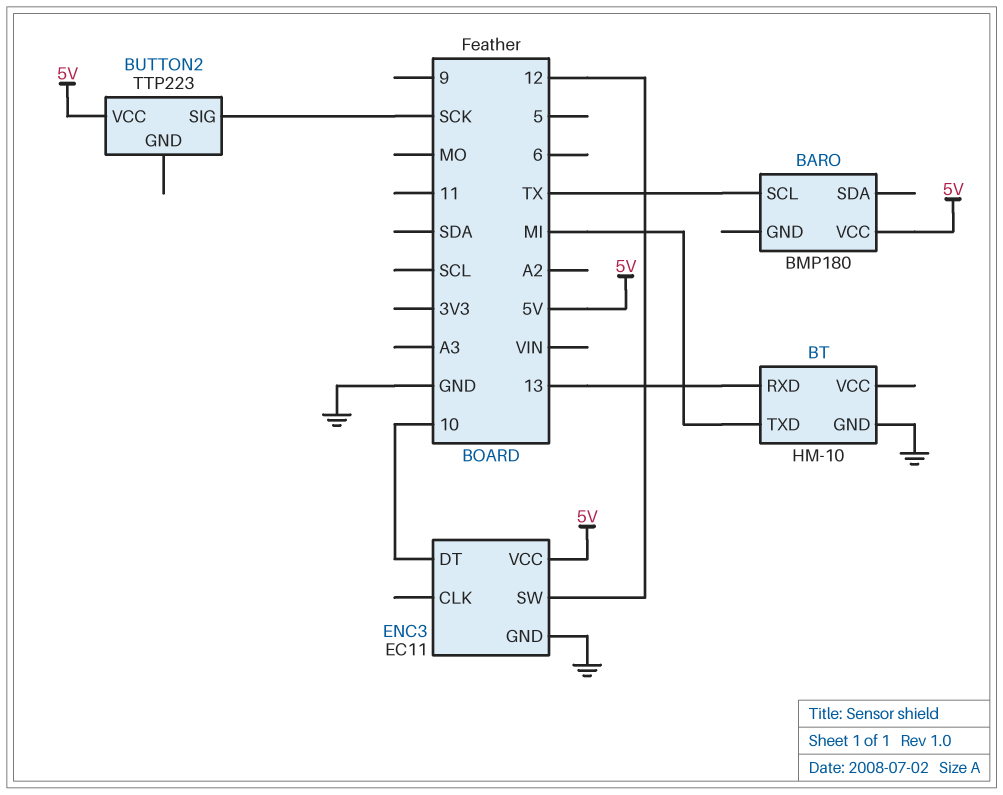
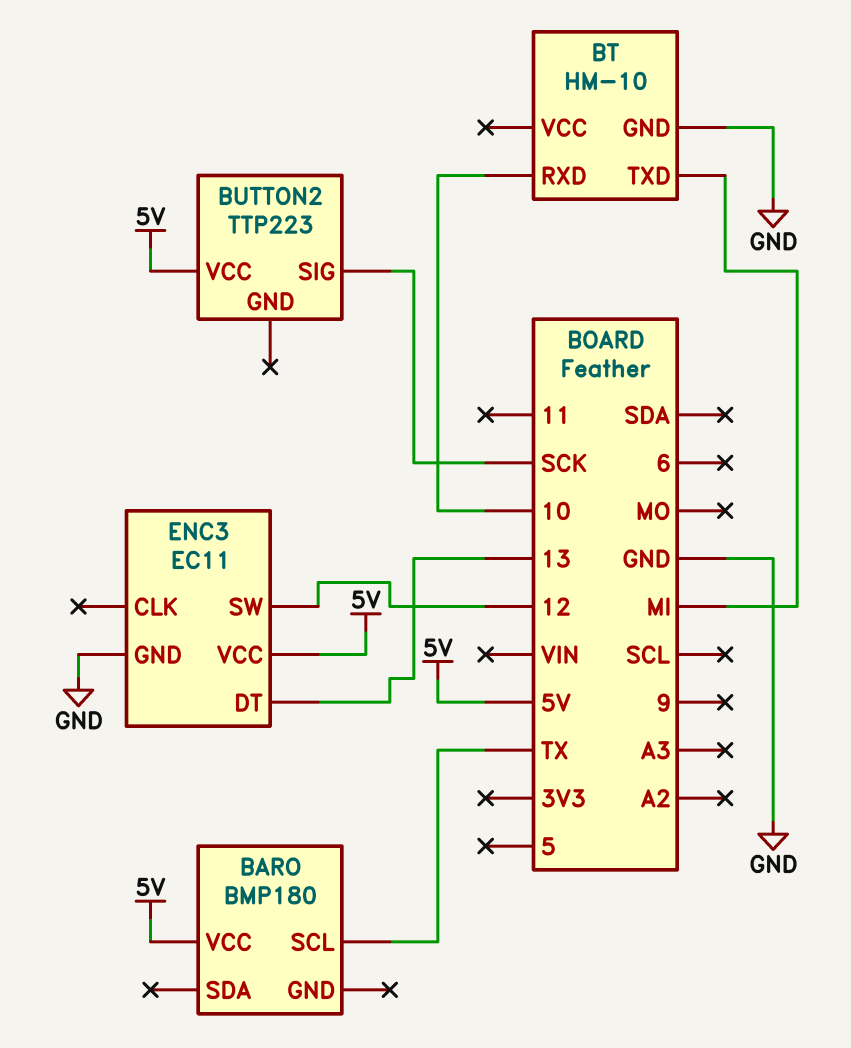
BT pin RXD: 13 -> 10
ENC3 pin DT: 10 -> 13

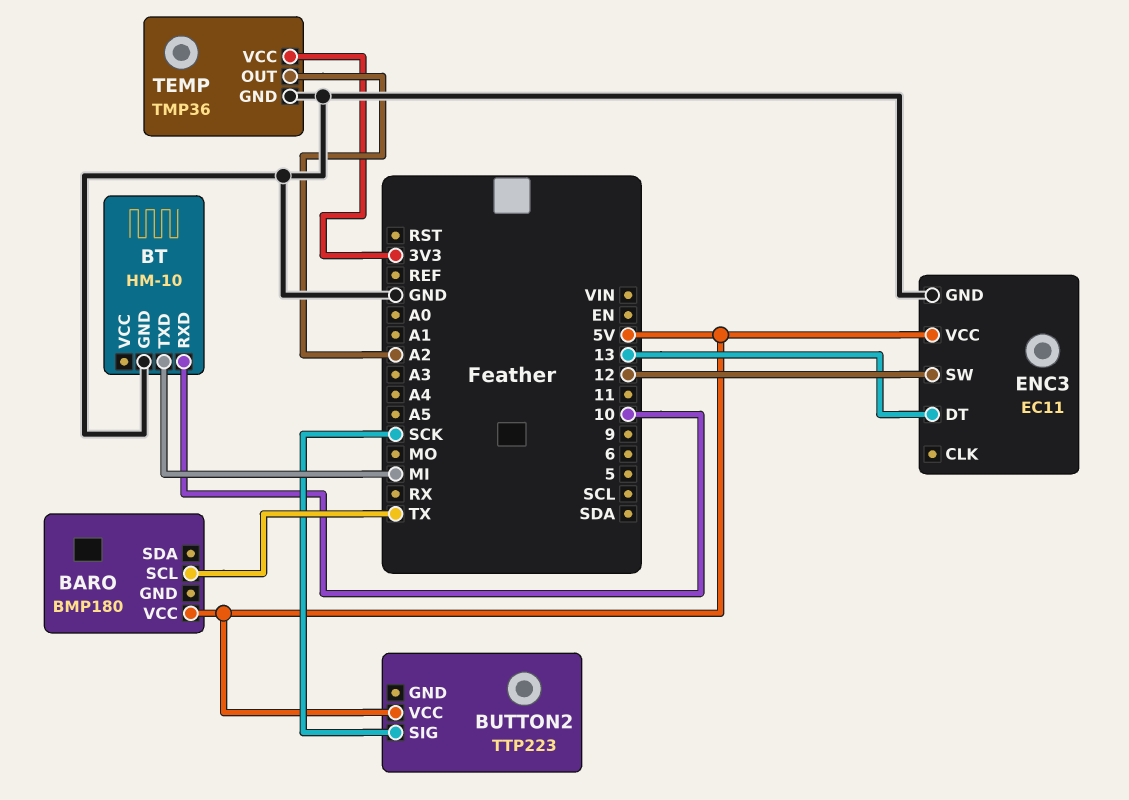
TEMP: none -> TMP36
TEMP pin GND: none -> GND
TEMP pin OUT: none -> A2
TEMP pin VCC: none -> 3V3

